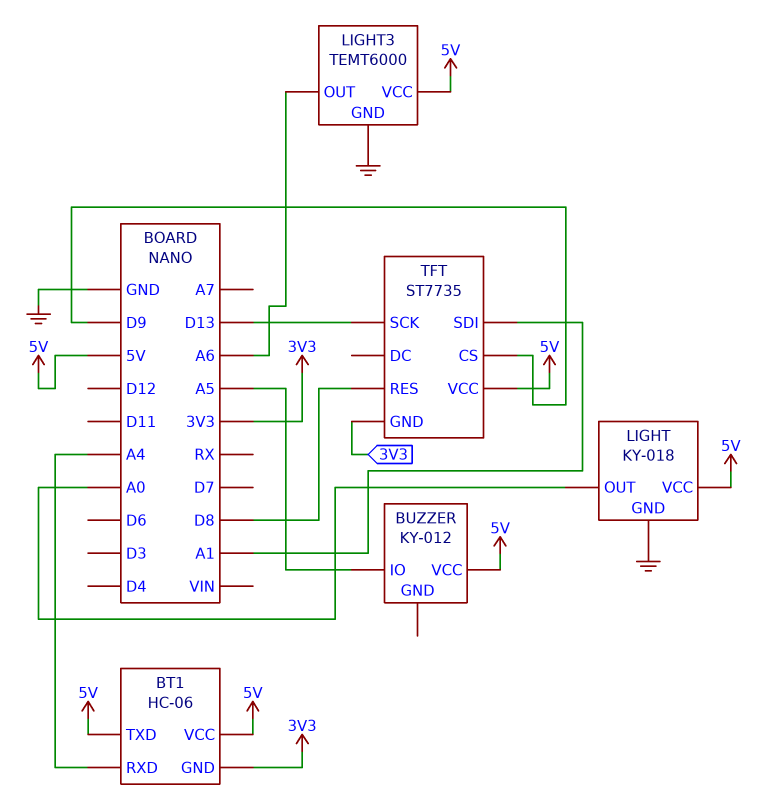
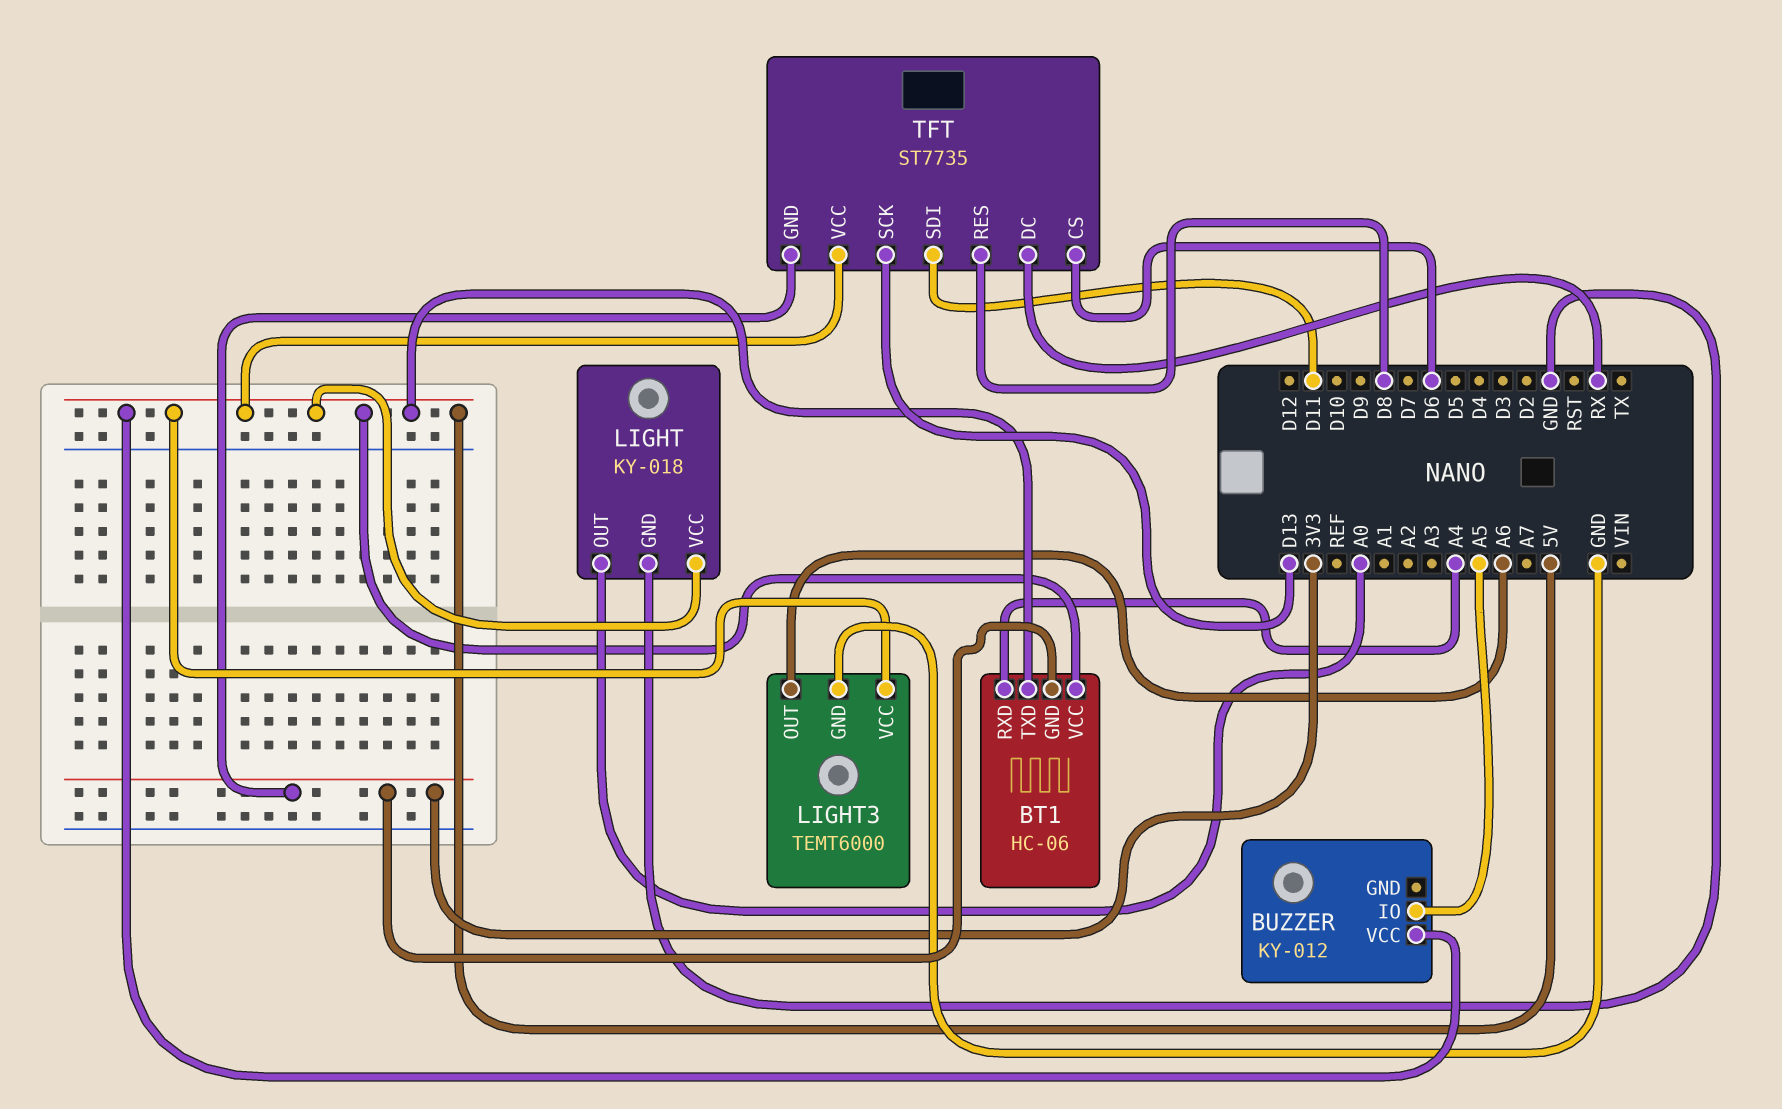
TFT pin CS: D9 -> D6
TFT pin DC: none -> RX
TFT pin SDI: A1 -> D11

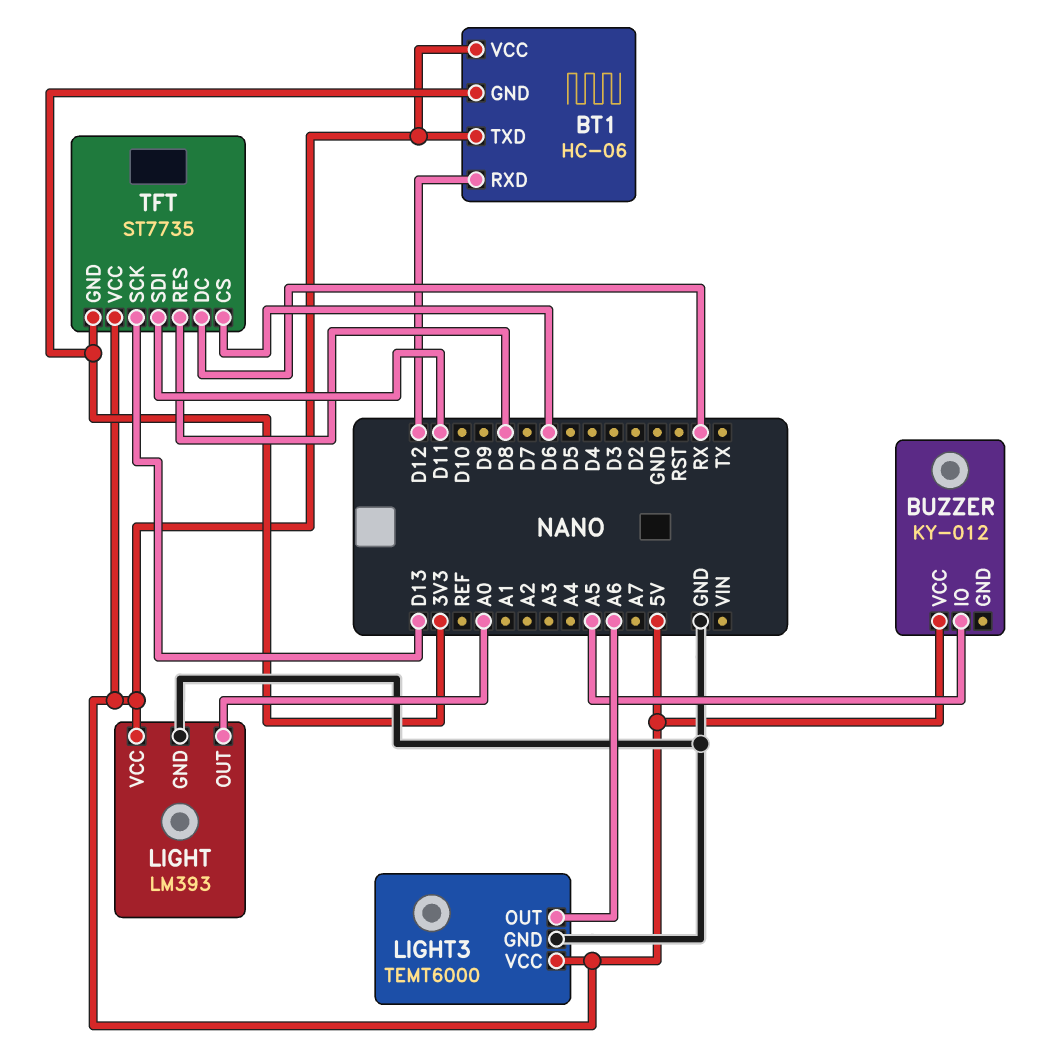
BT1 pin RXD: A4 -> D12
LIGHT: KY-018 -> LM393

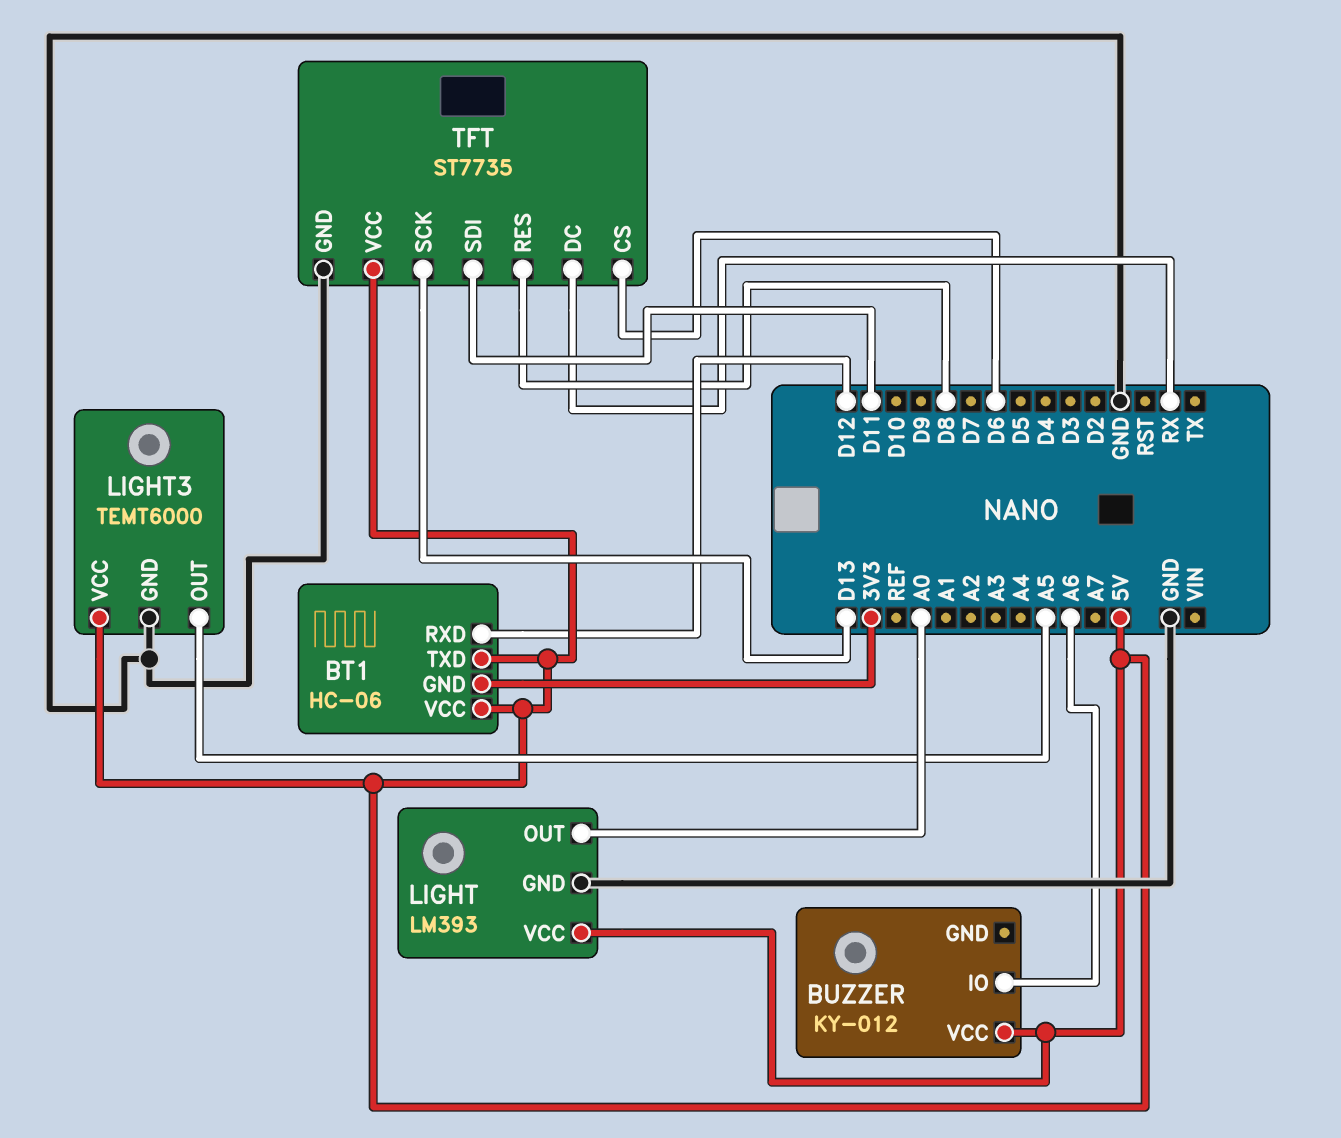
BUZZER pin IO: A5 -> A6
LIGHT3 pin OUT: A6 -> A5
TFT pin GND: 3V3 -> GND

